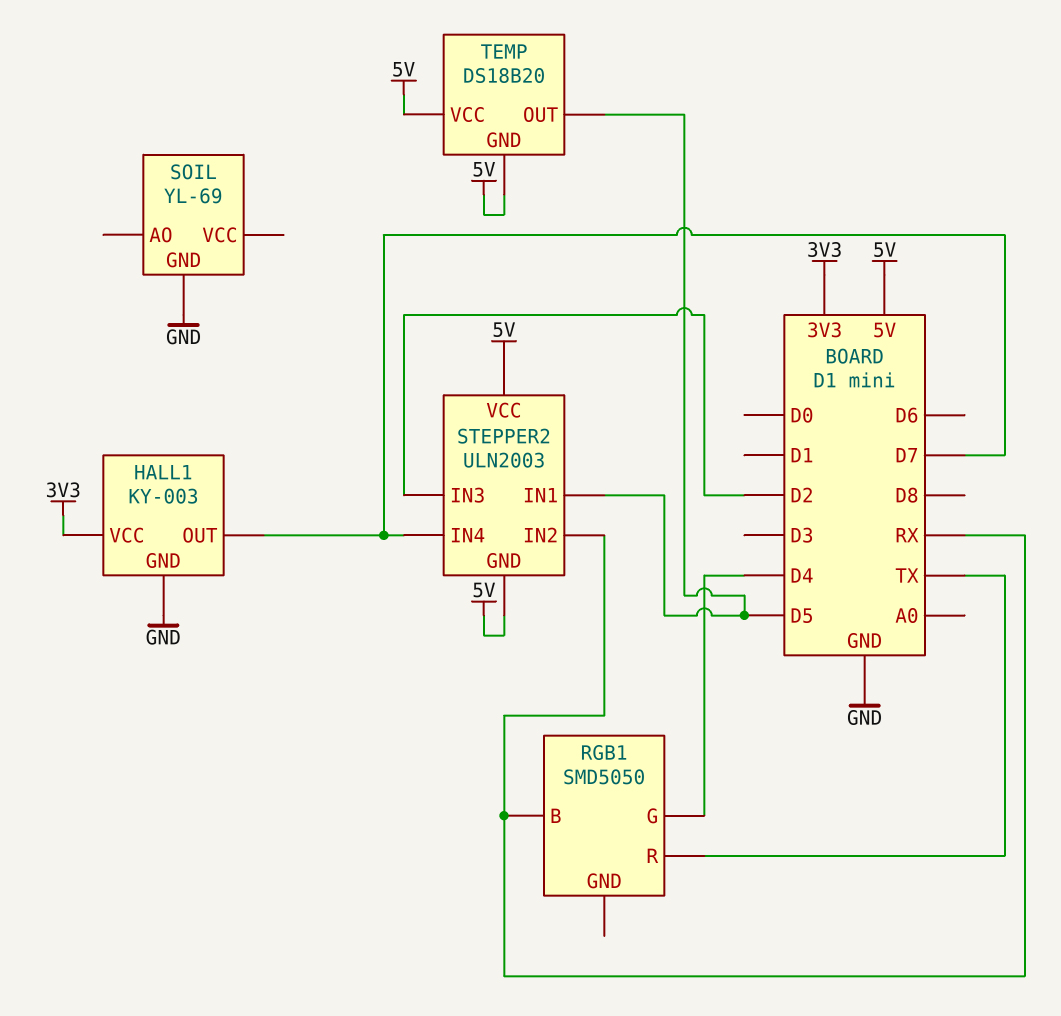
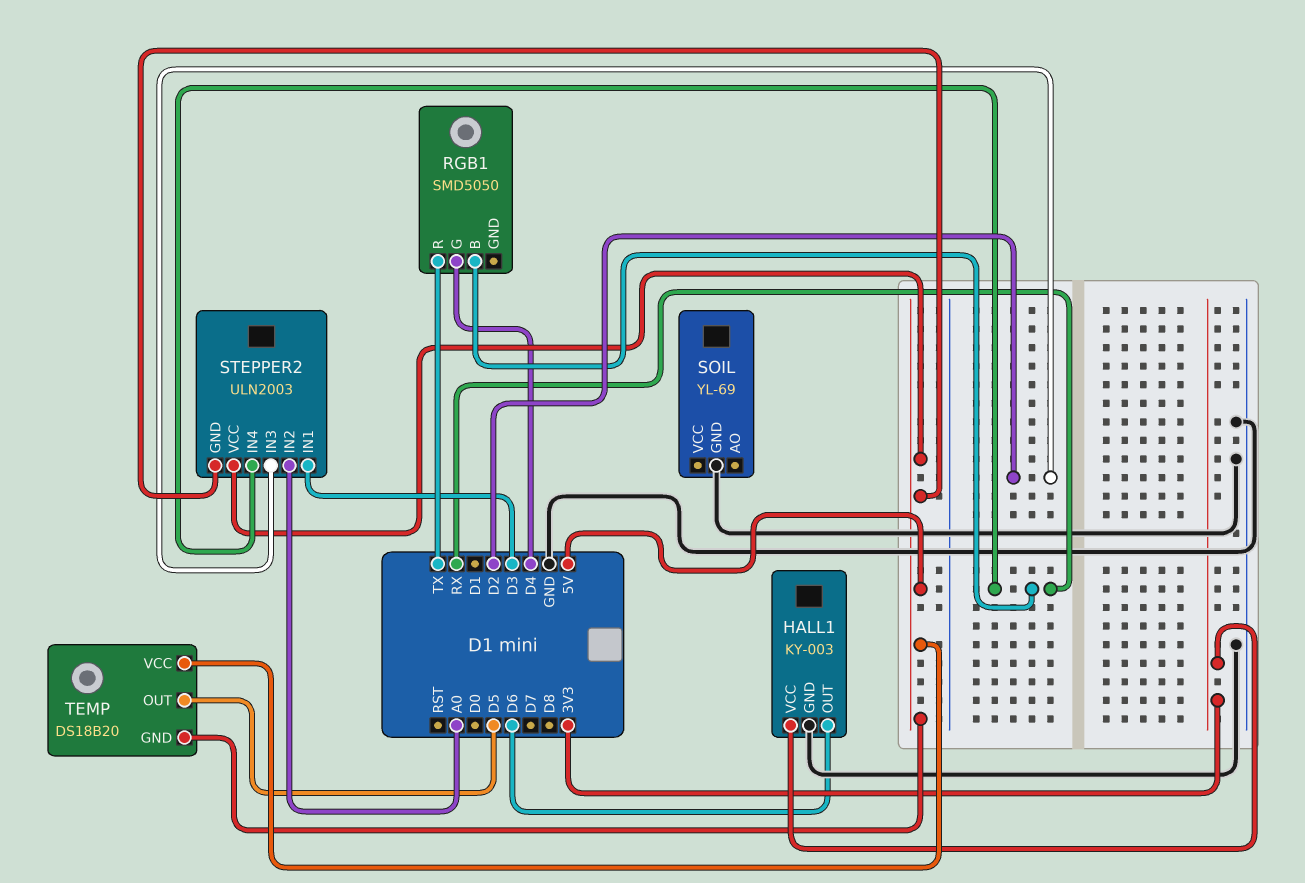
HALL1 pin OUT: D7 -> D6
STEPPER2 pin IN1: D5 -> D3
STEPPER2 pin IN2: RX -> A0
STEPPER2 pin IN4: D7 -> RX

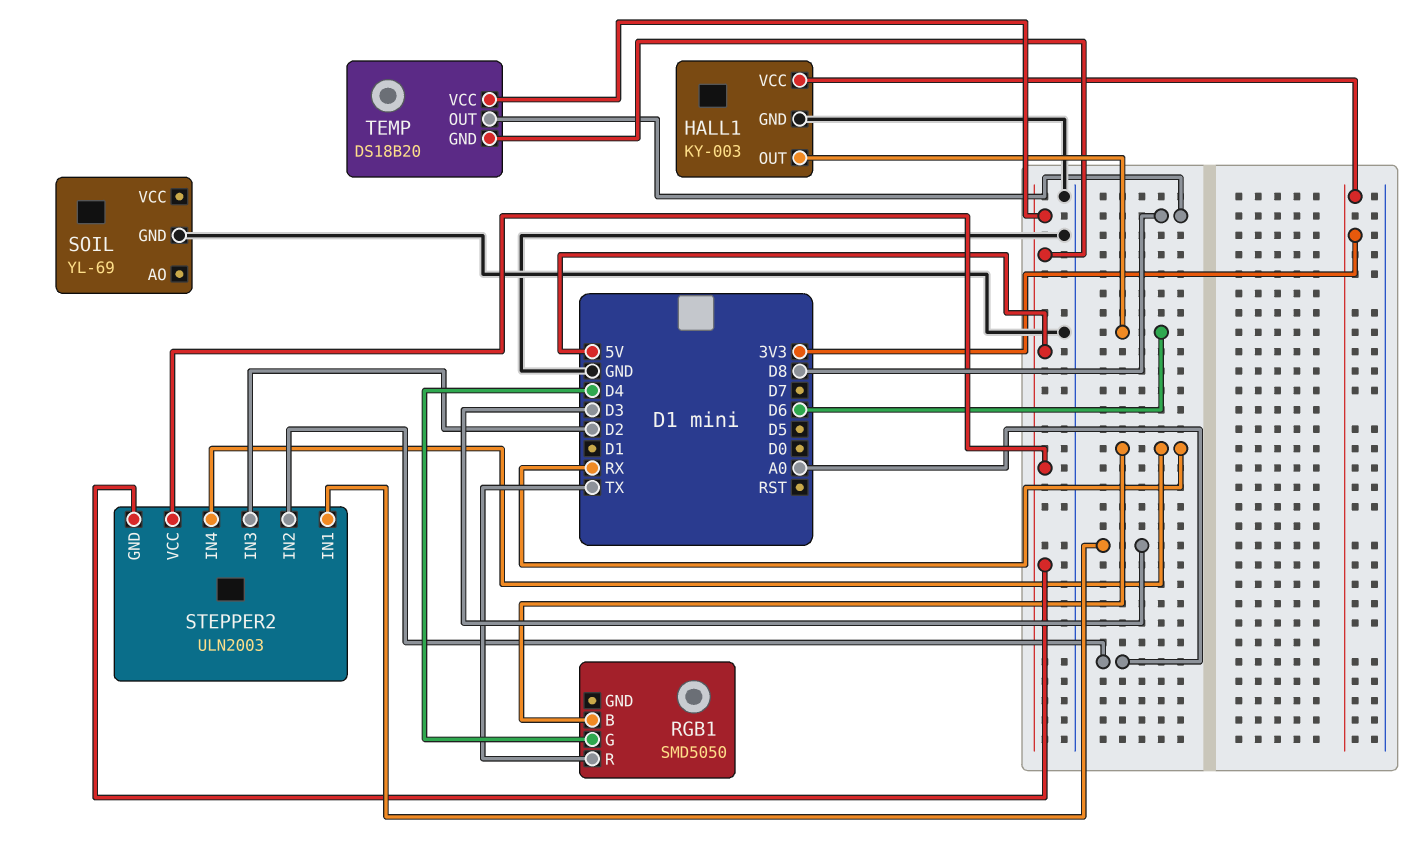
TEMP pin OUT: D5 -> D8

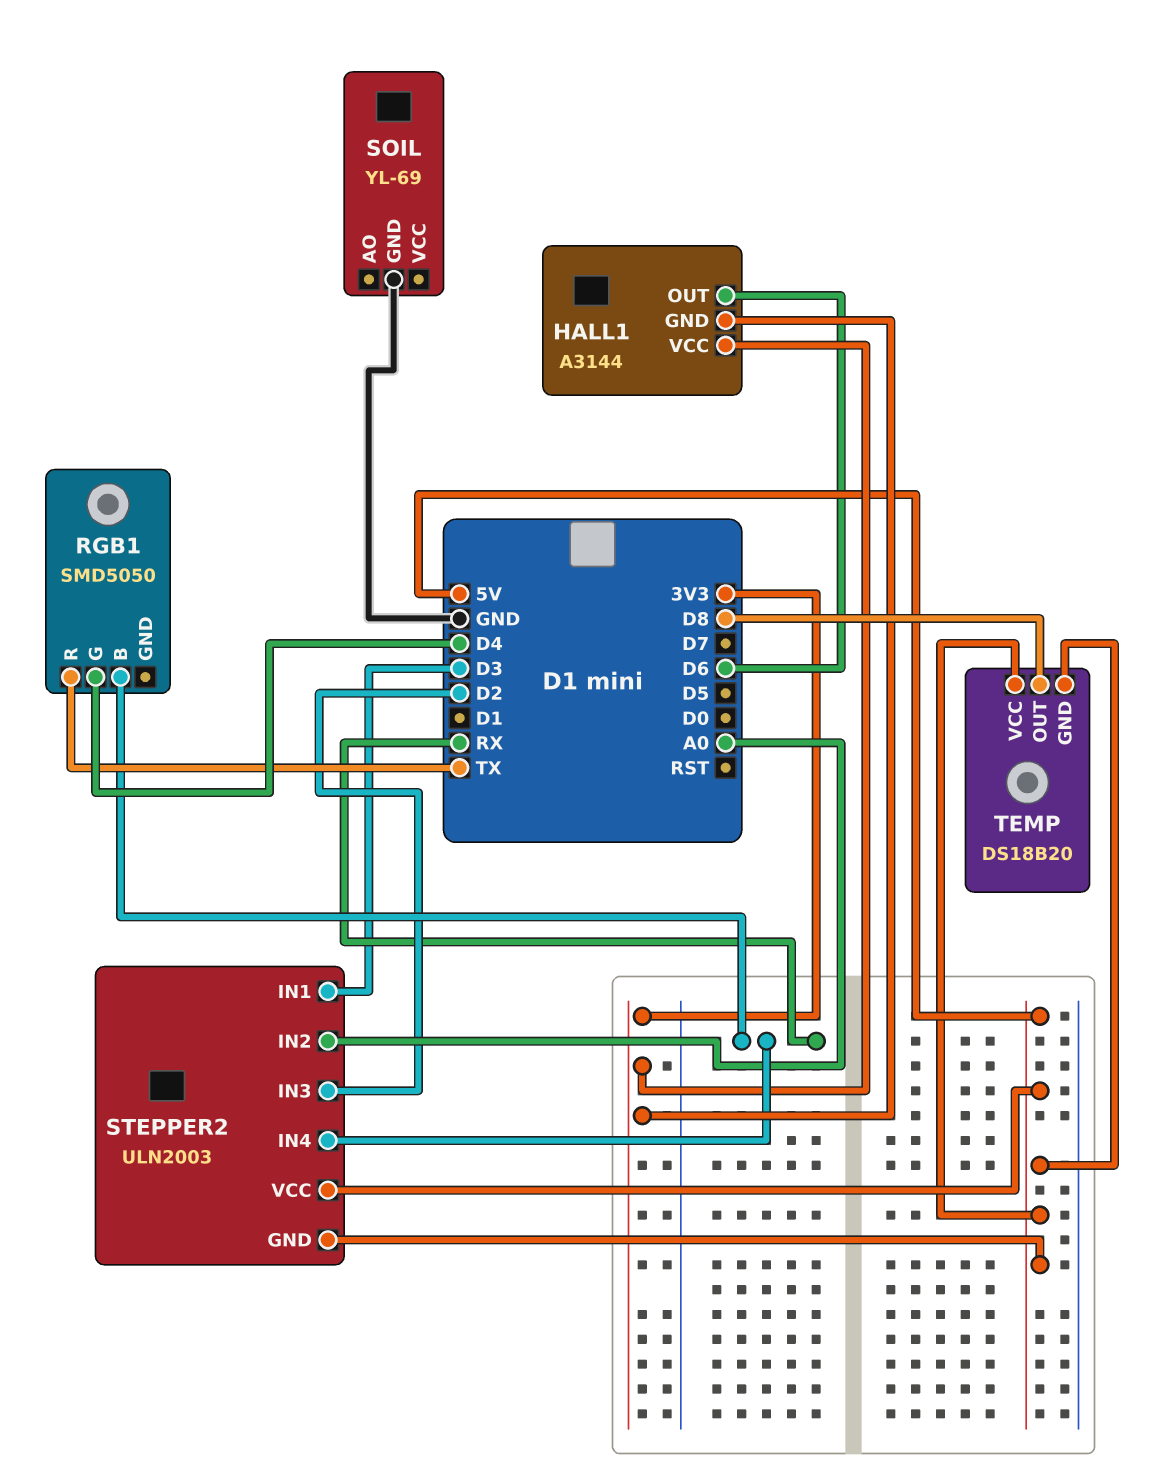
HALL1: KY-003 -> A3144
HALL1 pin GND: GND -> 3V3

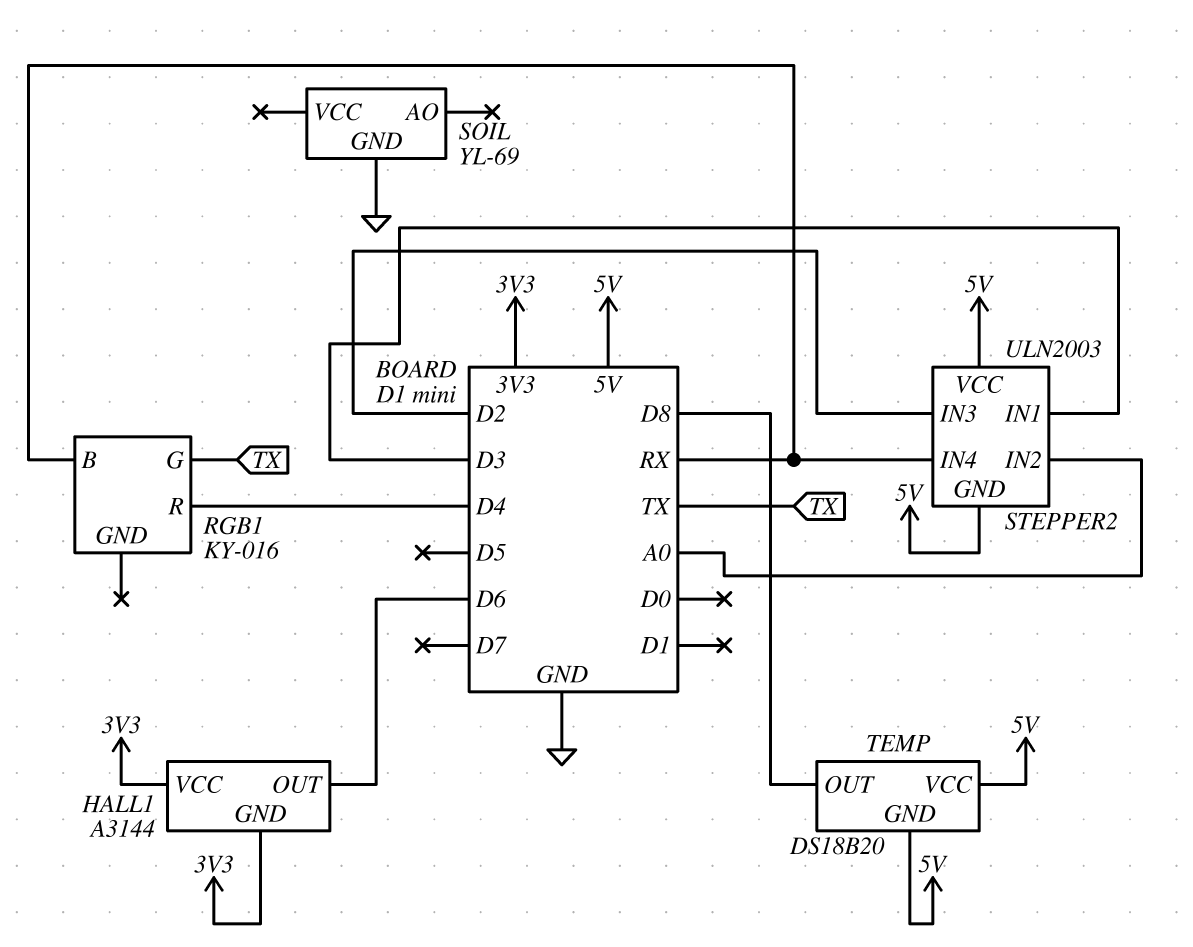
RGB1: SMD5050 -> KY-016
RGB1 pin G: D4 -> TX
RGB1 pin R: TX -> D4

